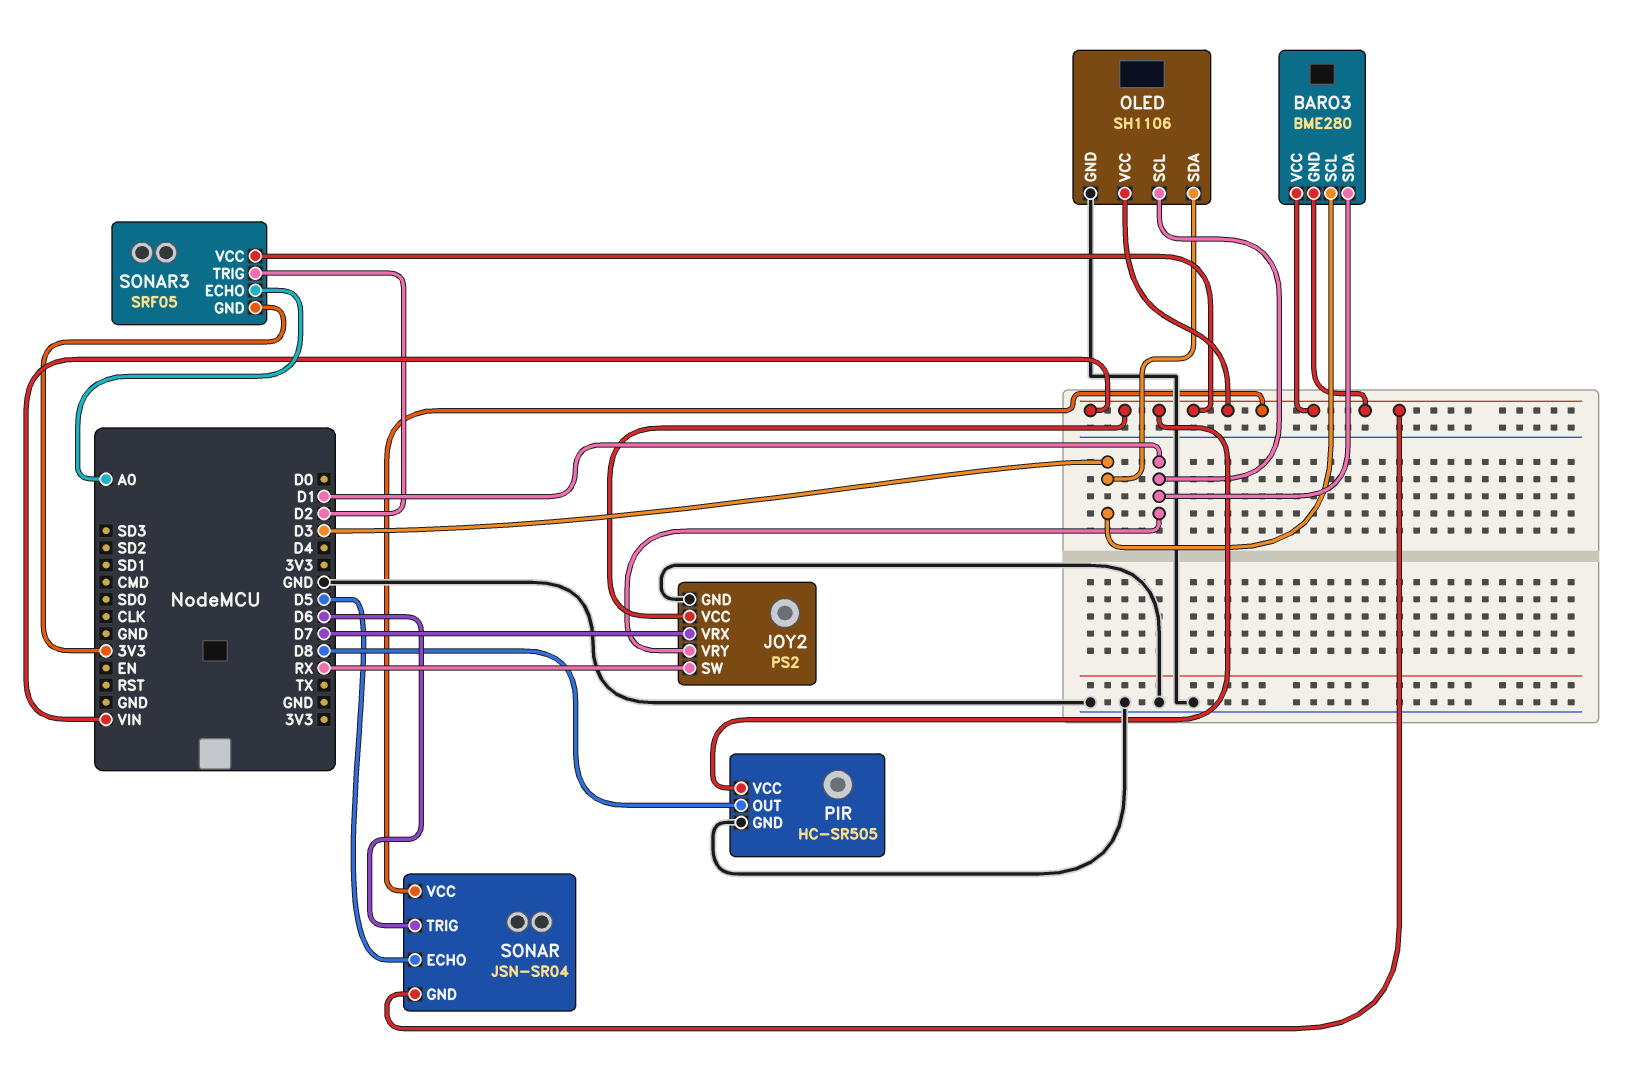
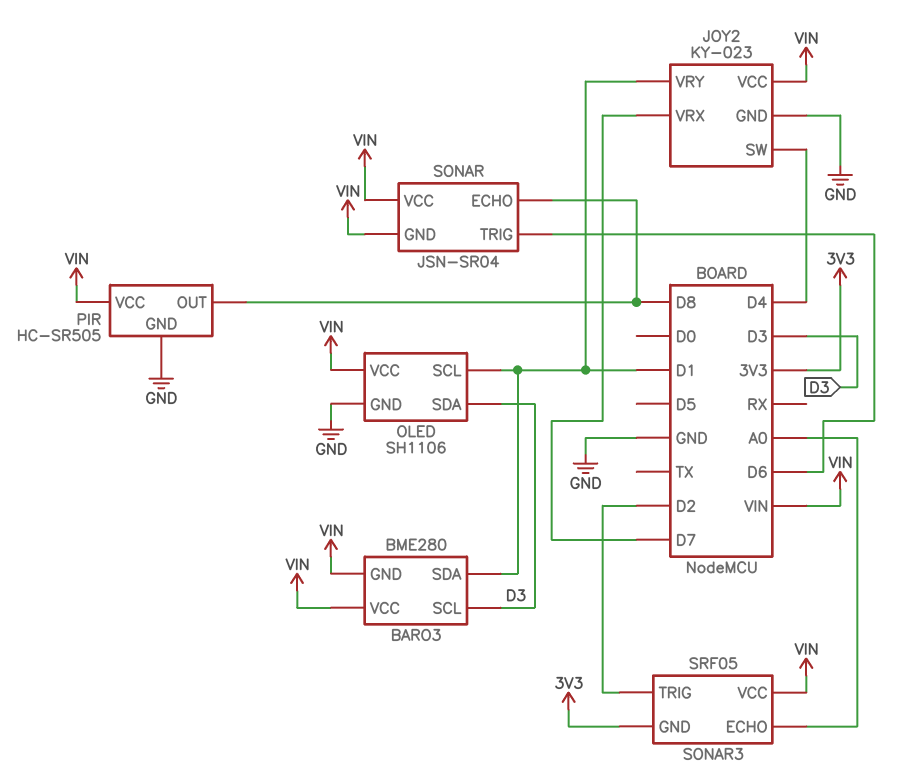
JOY2: PS2 -> KY-023
JOY2 pin SW: RX -> D4
SONAR pin ECHO: D5 -> D8

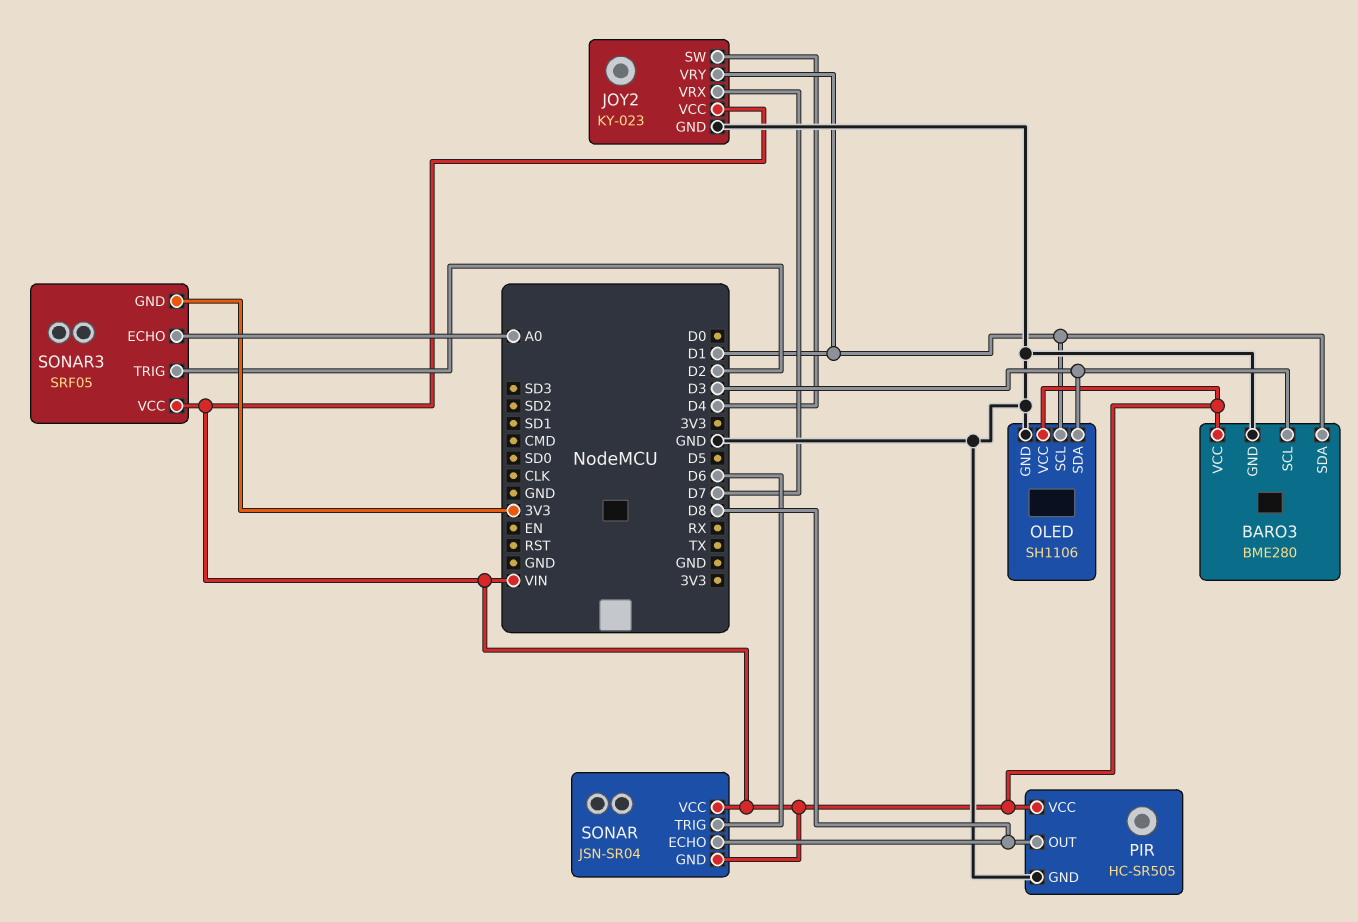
BARO3 pin GND: VIN -> GND

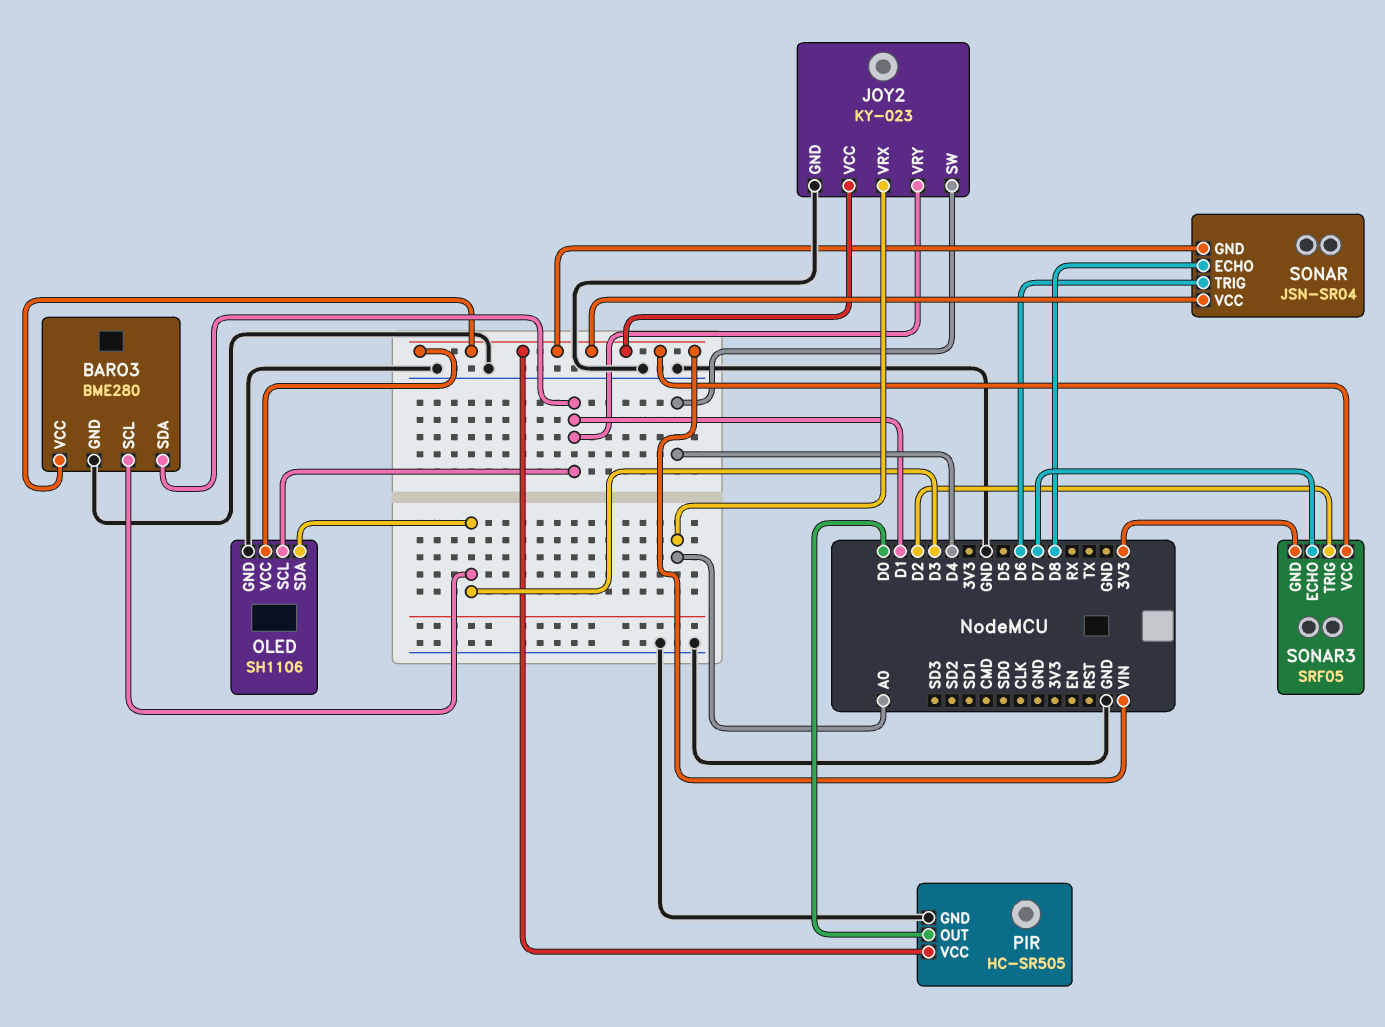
JOY2 pin VRX: D7 -> A0
PIR pin OUT: D8 -> D0
SONAR3 pin ECHO: A0 -> D7

